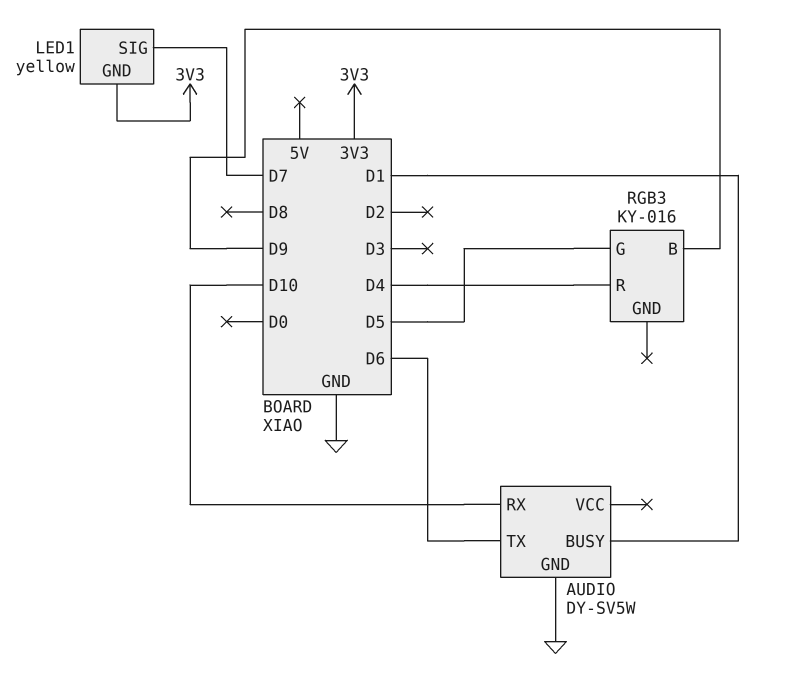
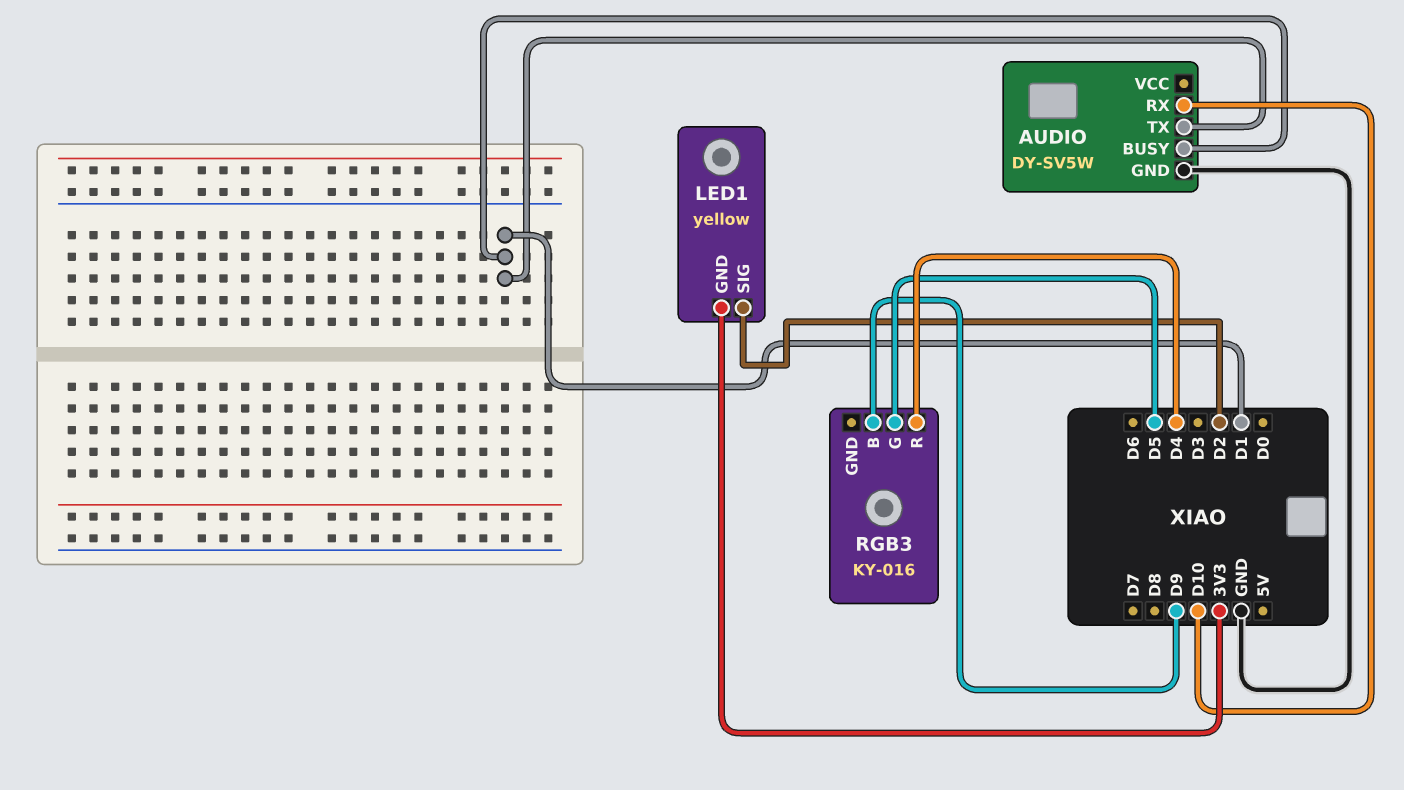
AUDIO pin TX: D6 -> D1
LED1 pin SIG: D7 -> D2

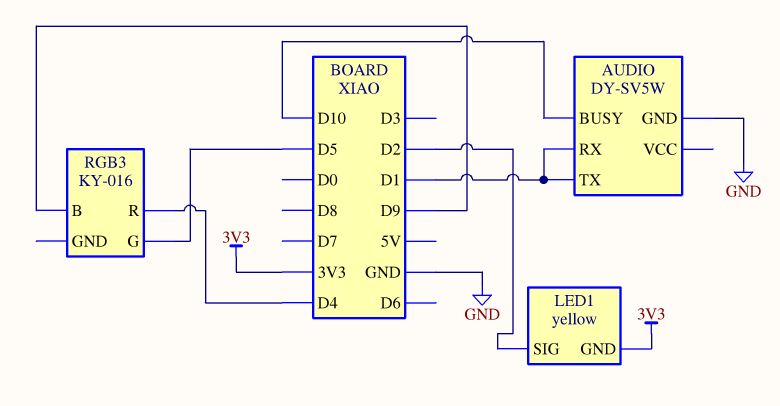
AUDIO pin BUSY: D1 -> D10
AUDIO pin RX: D10 -> D1

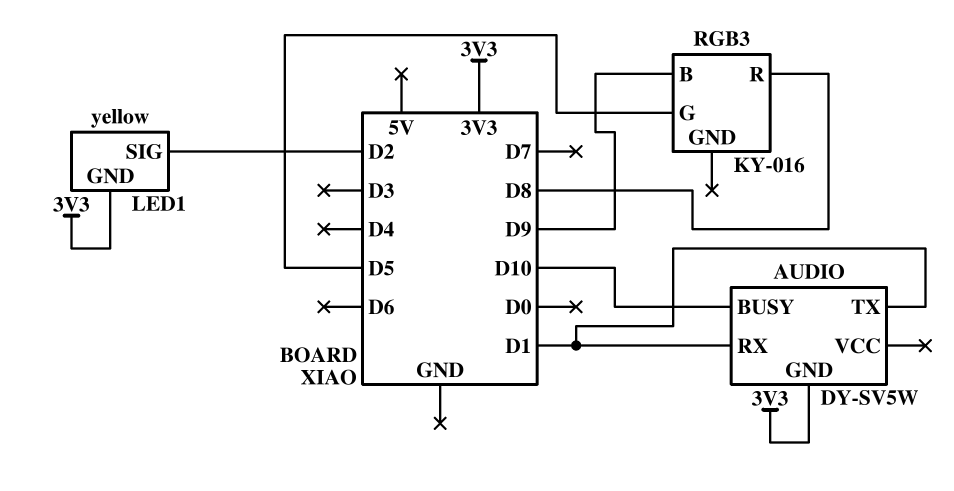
AUDIO pin GND: GND -> 3V3
RGB3 pin R: D4 -> D8

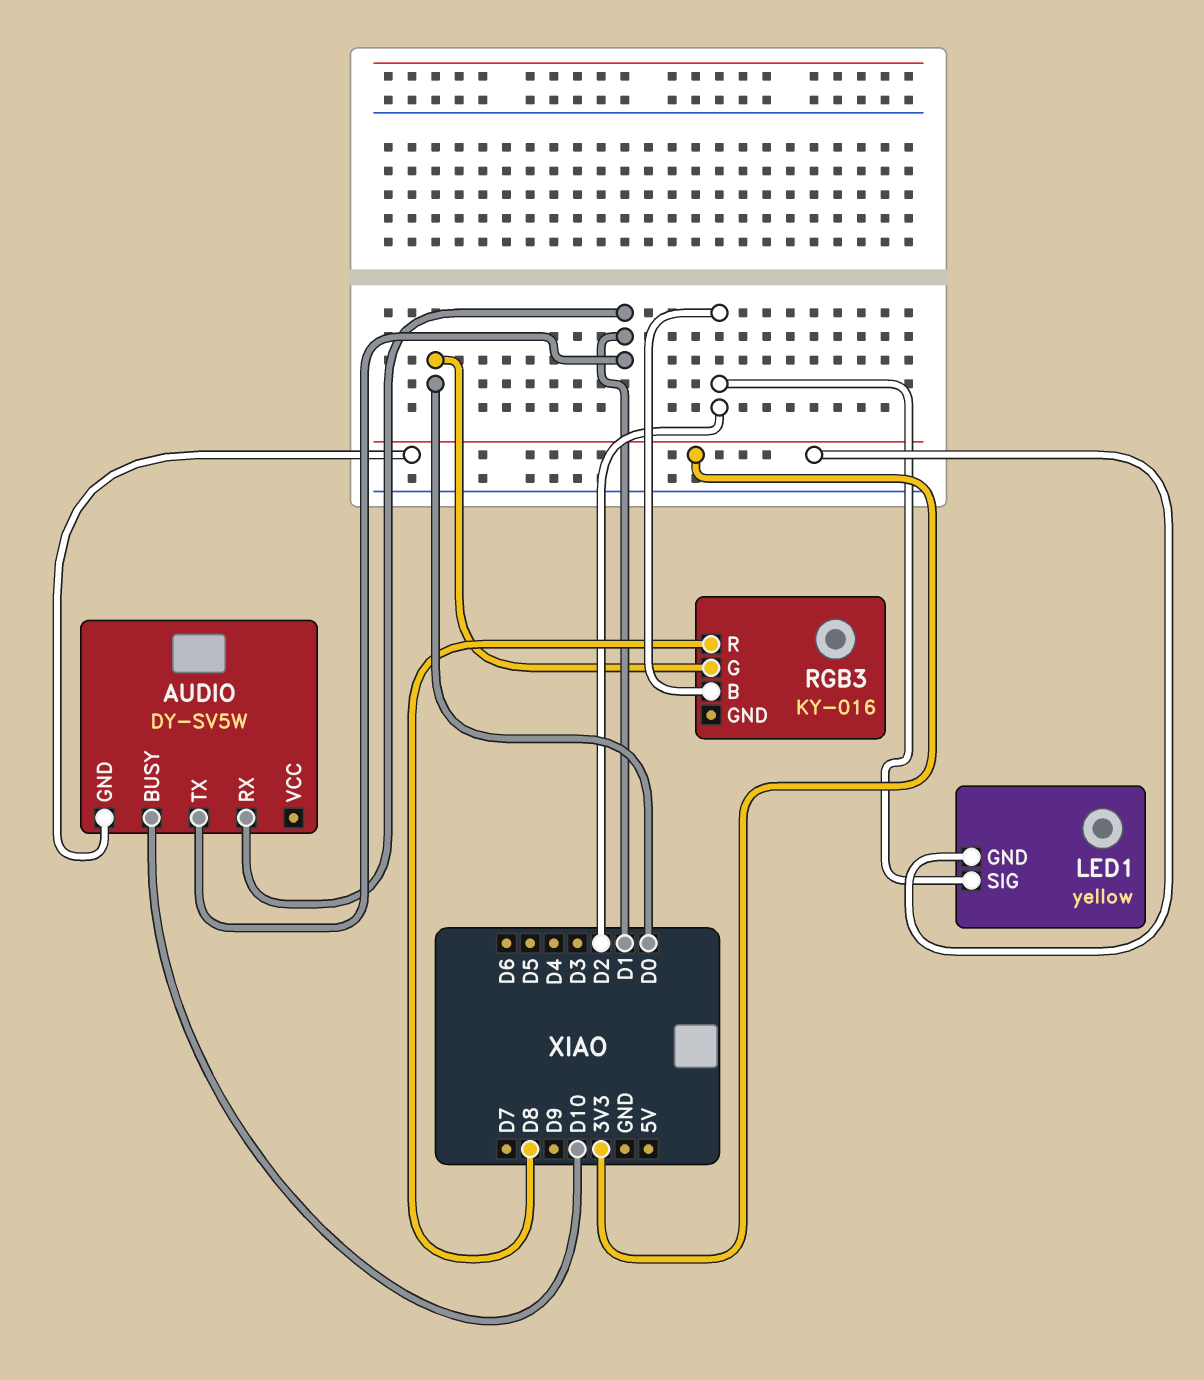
RGB3 pin B: D9 -> D2
RGB3 pin G: D5 -> D0

